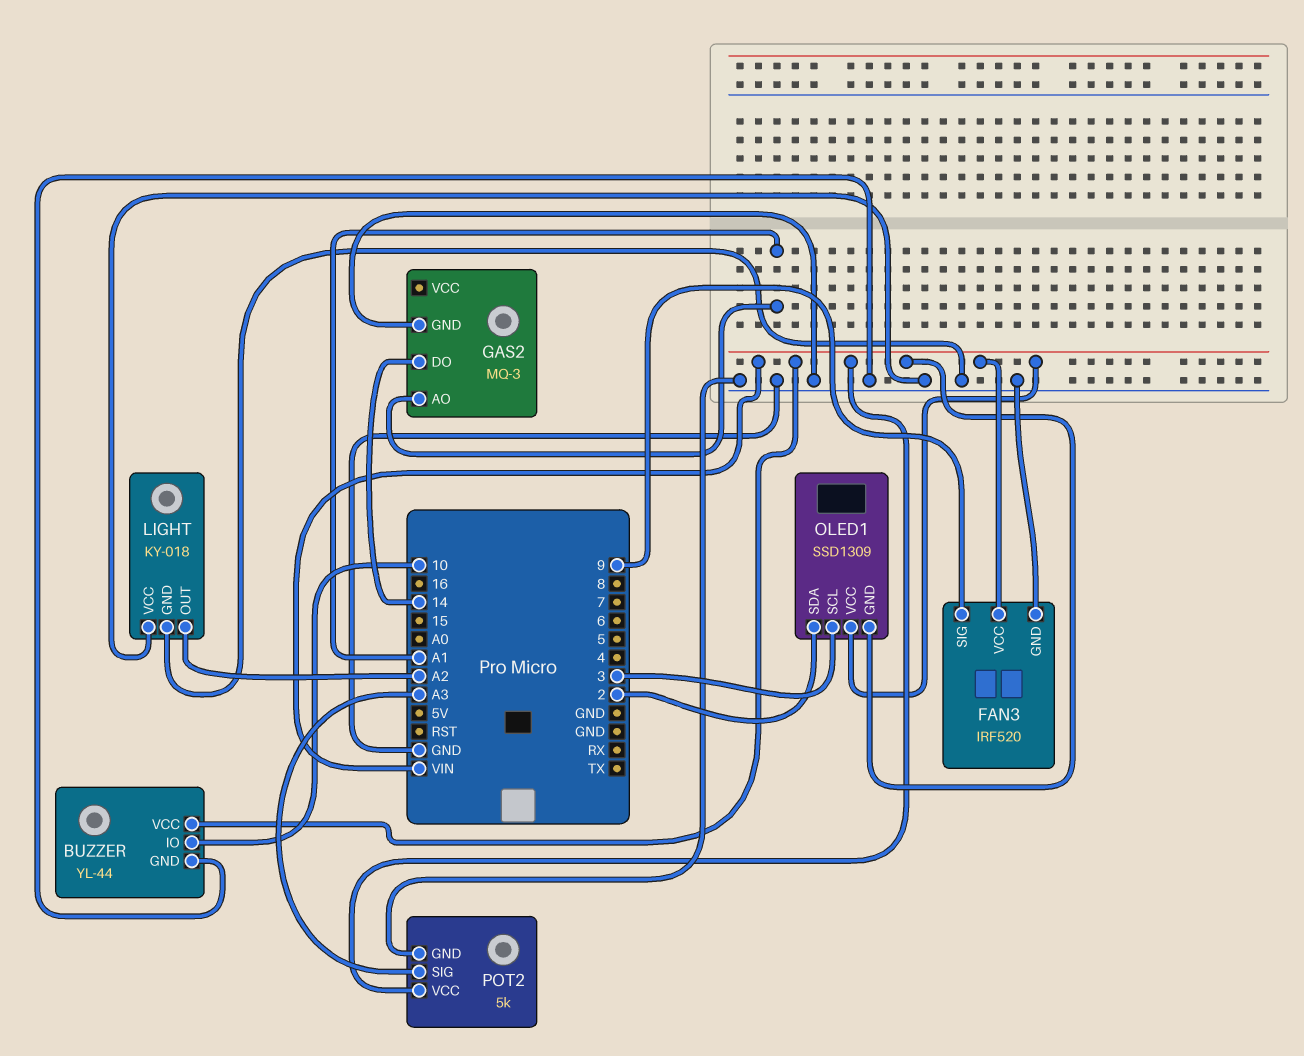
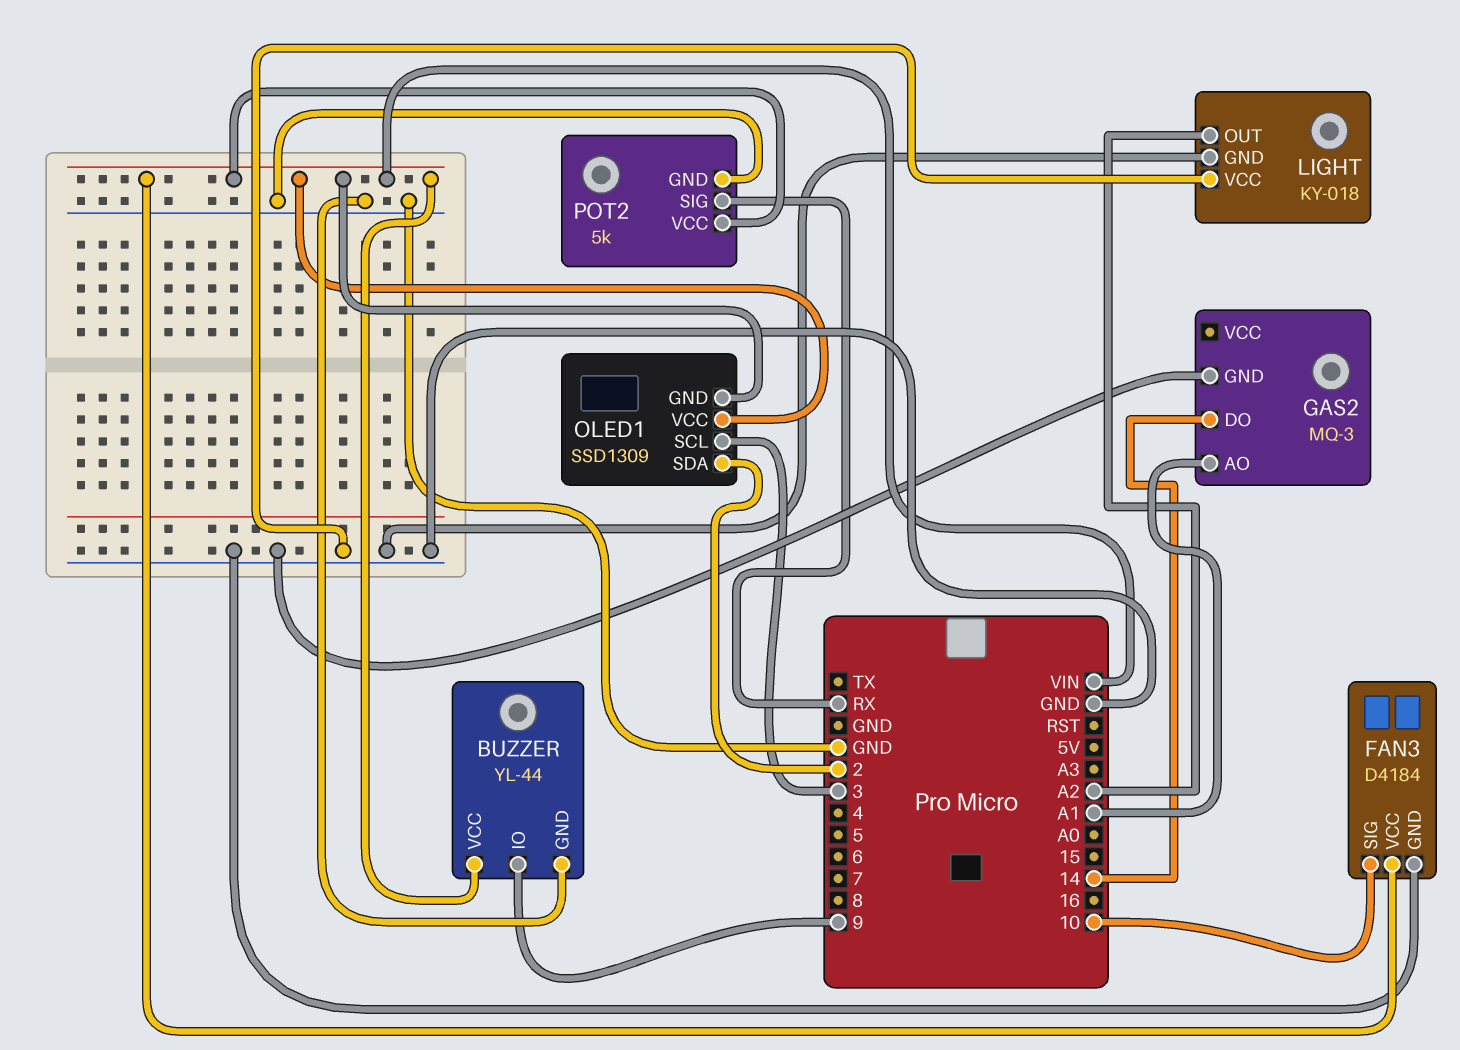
BUZZER pin IO: 10 -> 9
FAN3: IRF520 -> D4184
FAN3 pin SIG: 9 -> 10
POT2 pin SIG: A3 -> RX

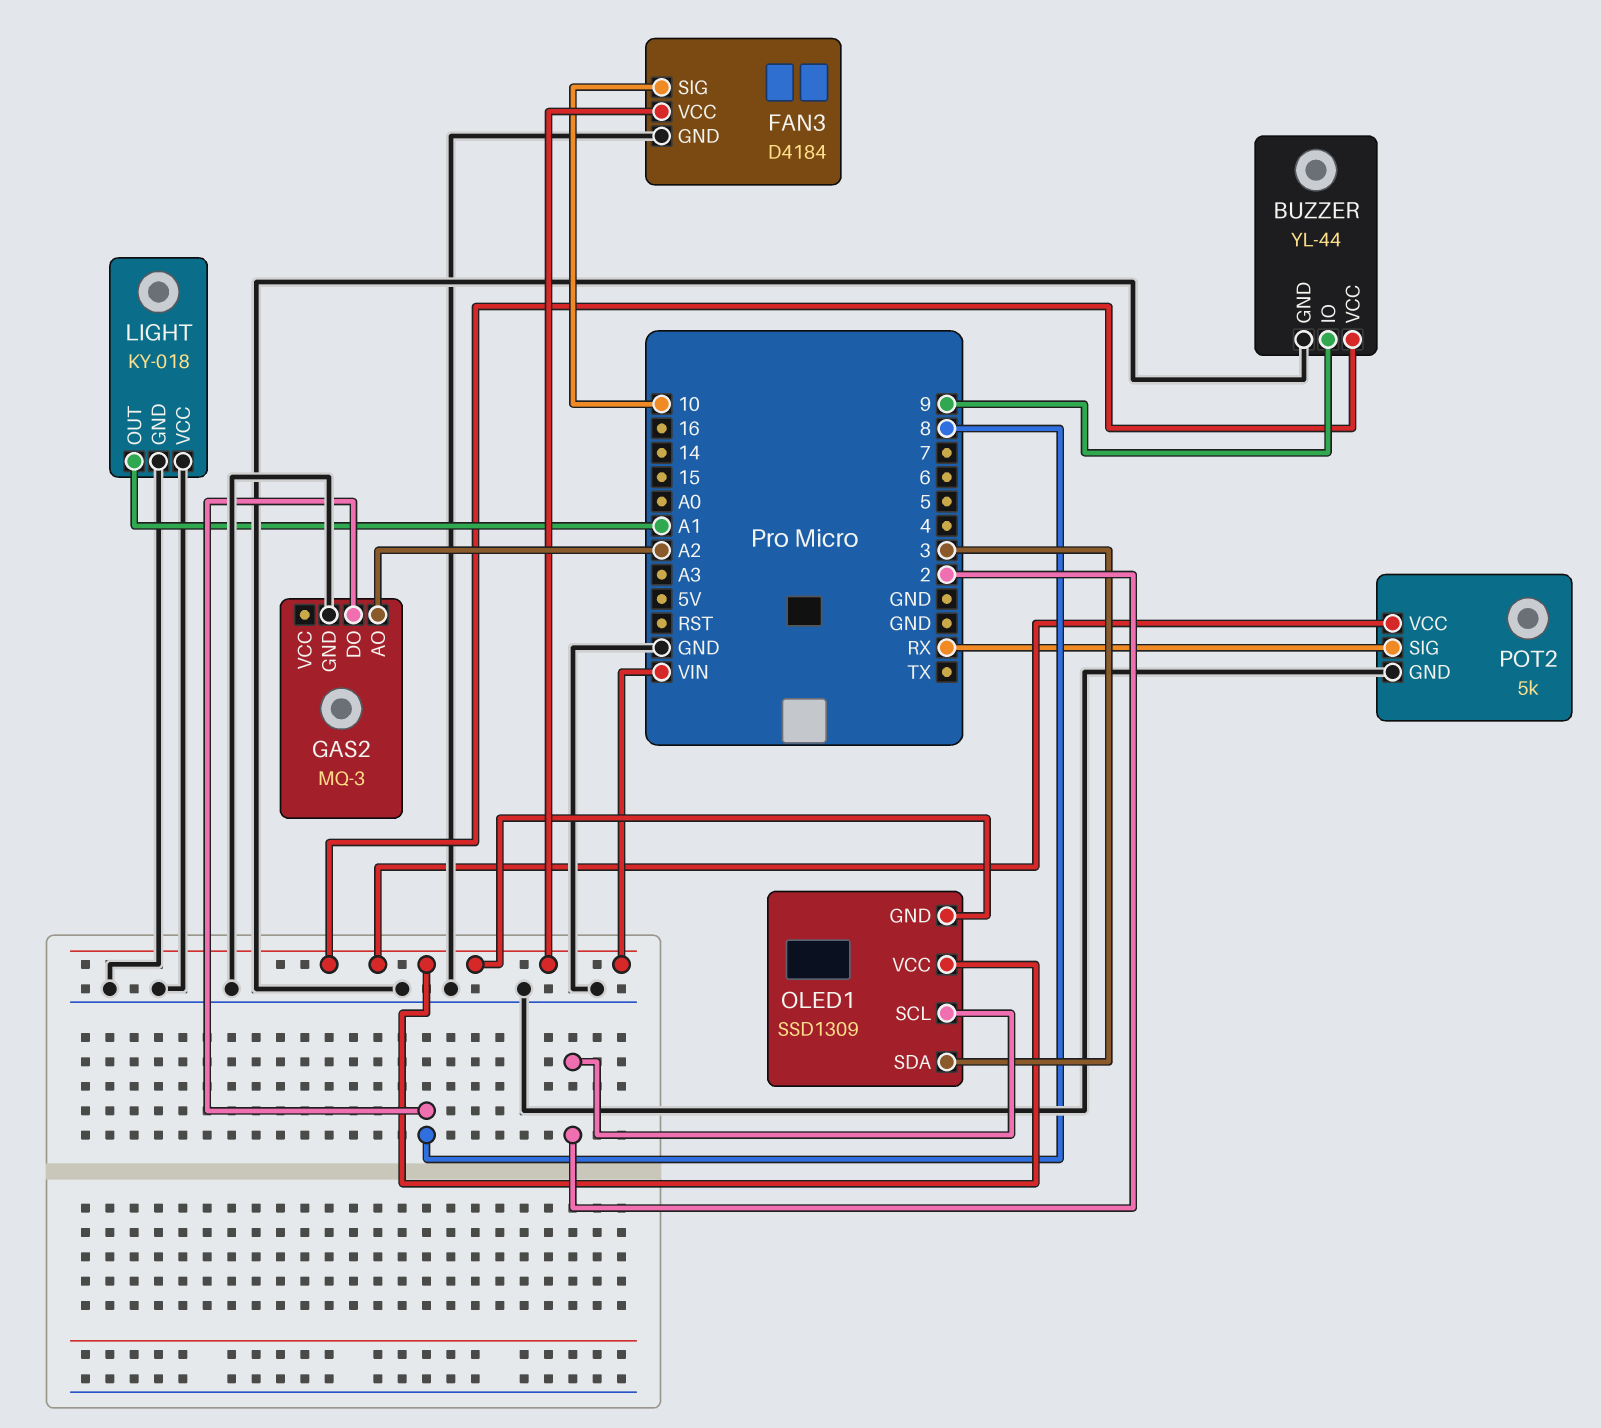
GAS2 pin AO: A1 -> A2
GAS2 pin DO: 14 -> 8
LIGHT pin OUT: A2 -> A1
OLED1 pin SCL: 3 -> 2
OLED1 pin SDA: 2 -> 3

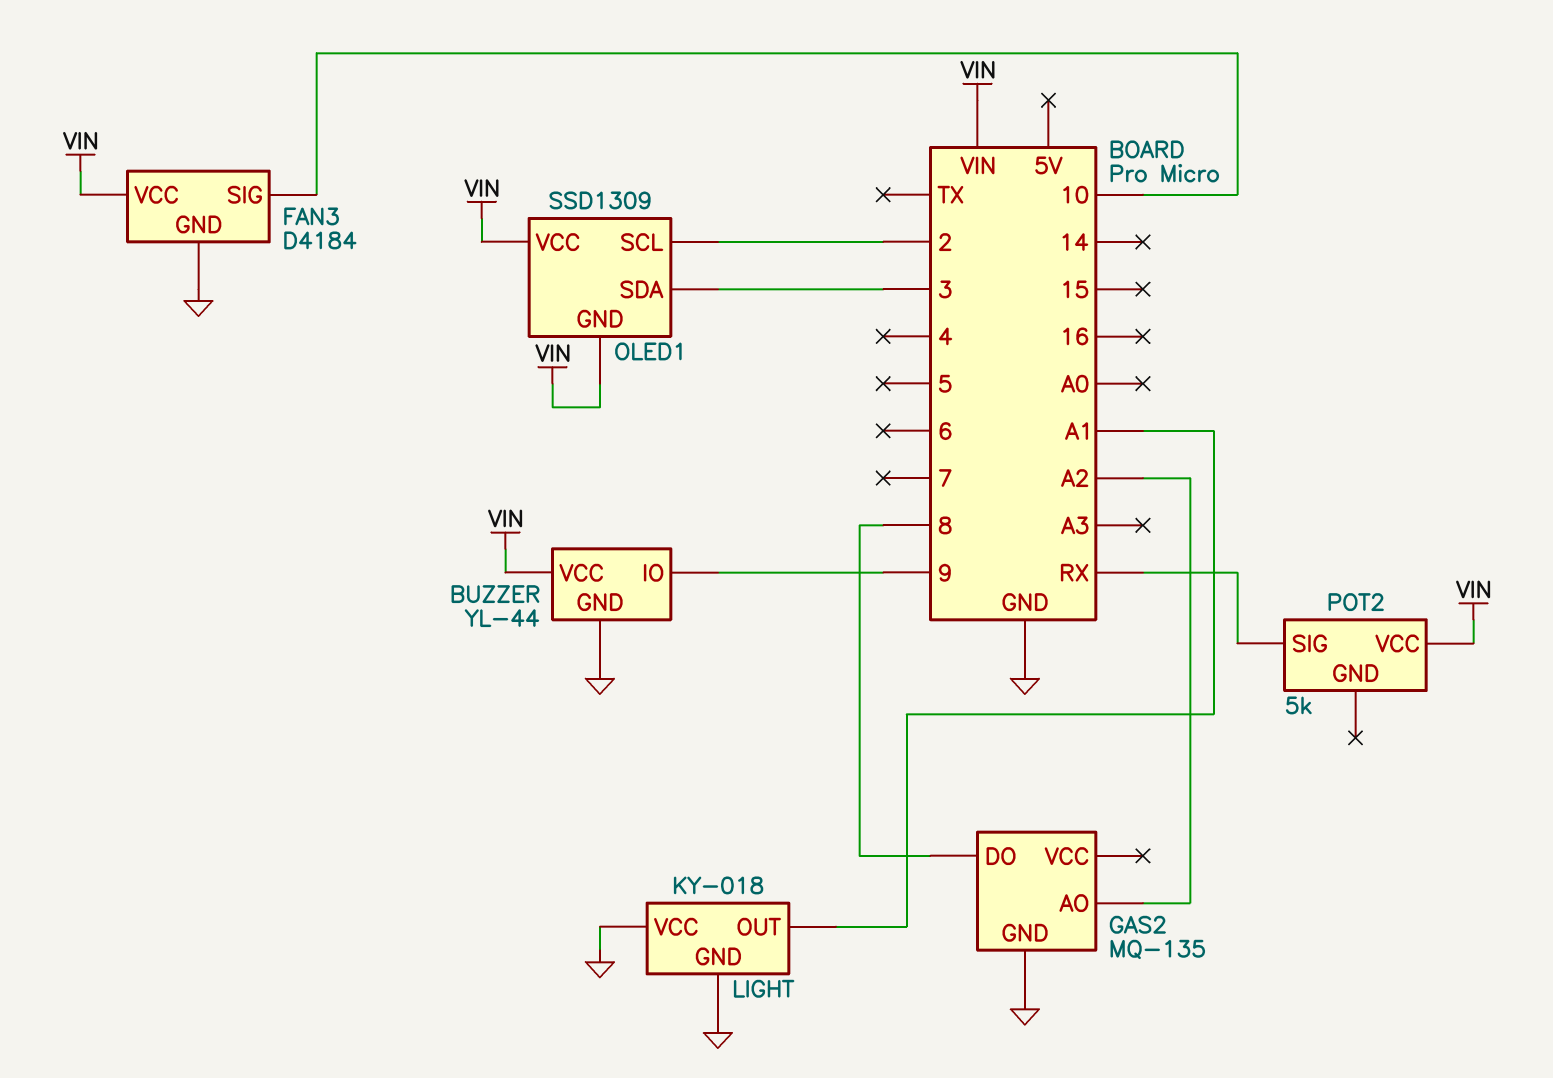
GAS2: MQ-3 -> MQ-135
POT2 pin GND: GND -> none

